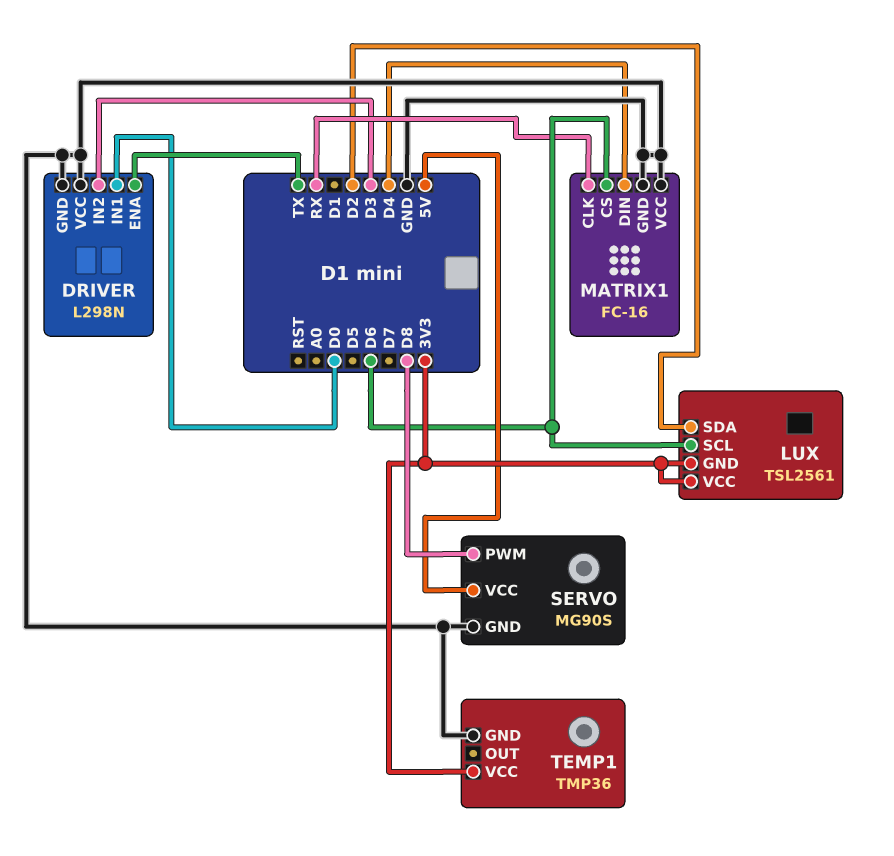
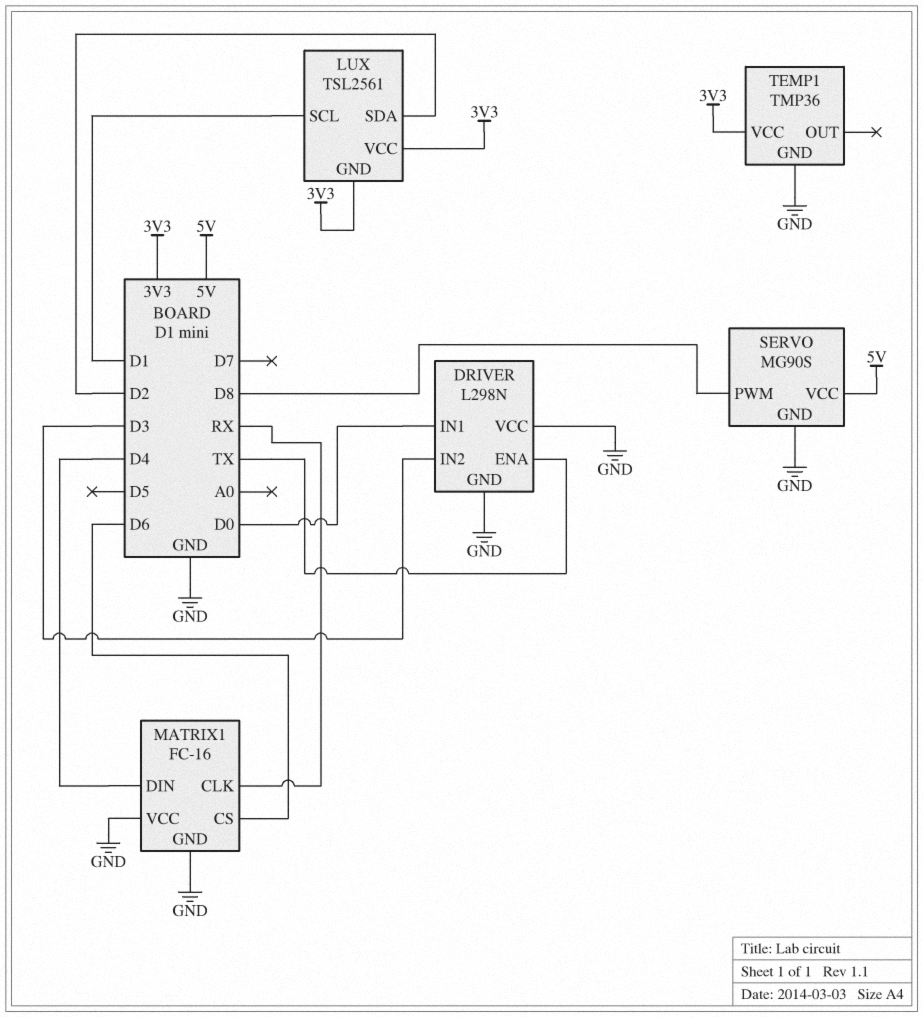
LUX pin SCL: D6 -> D1

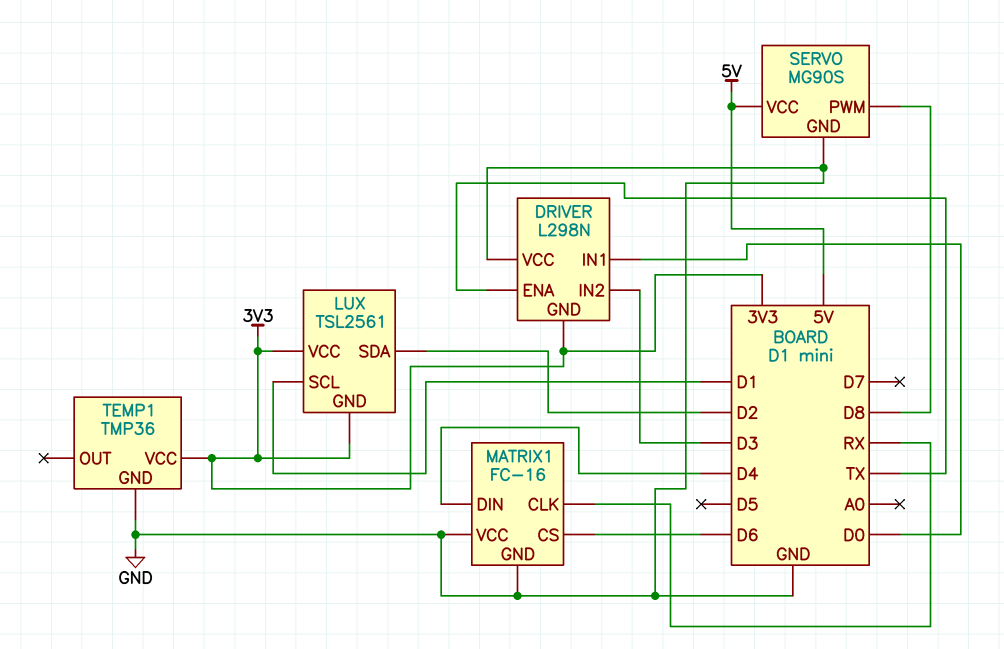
DRIVER pin GND: GND -> 3V3

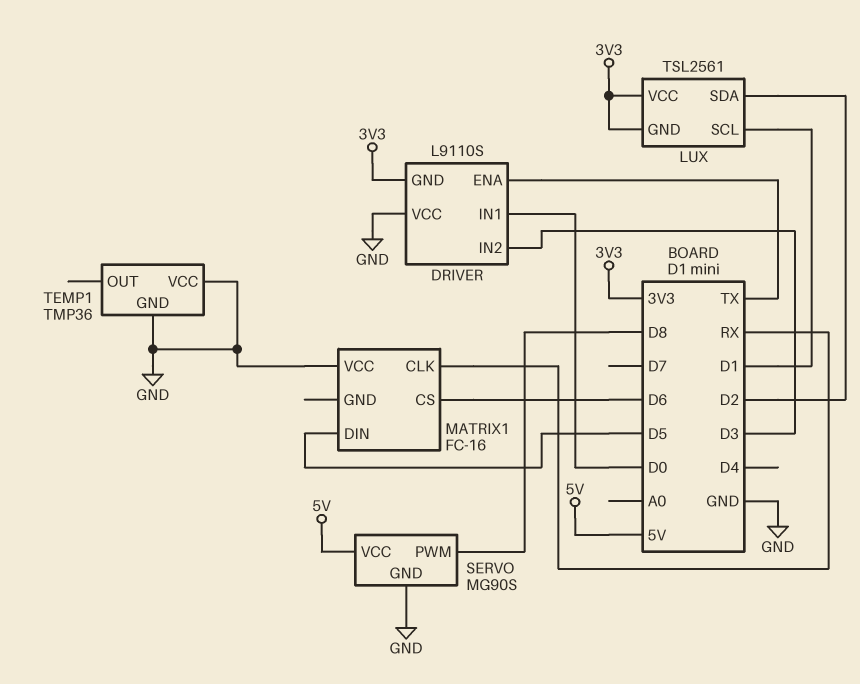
DRIVER: L298N -> L9110S
MATRIX1 pin DIN: D4 -> D5
MATRIX1 pin GND: GND -> none
TEMP1 pin VCC: 3V3 -> GND

